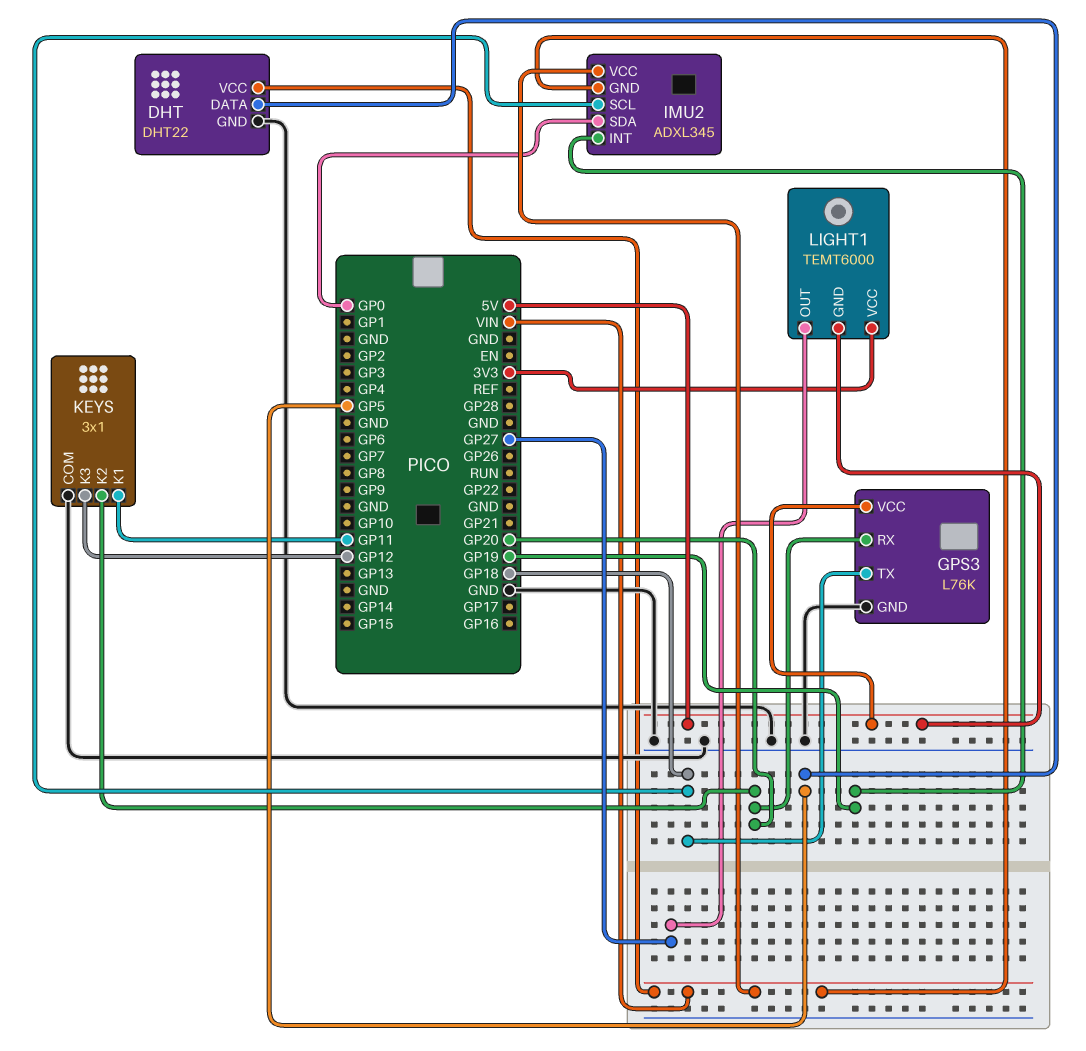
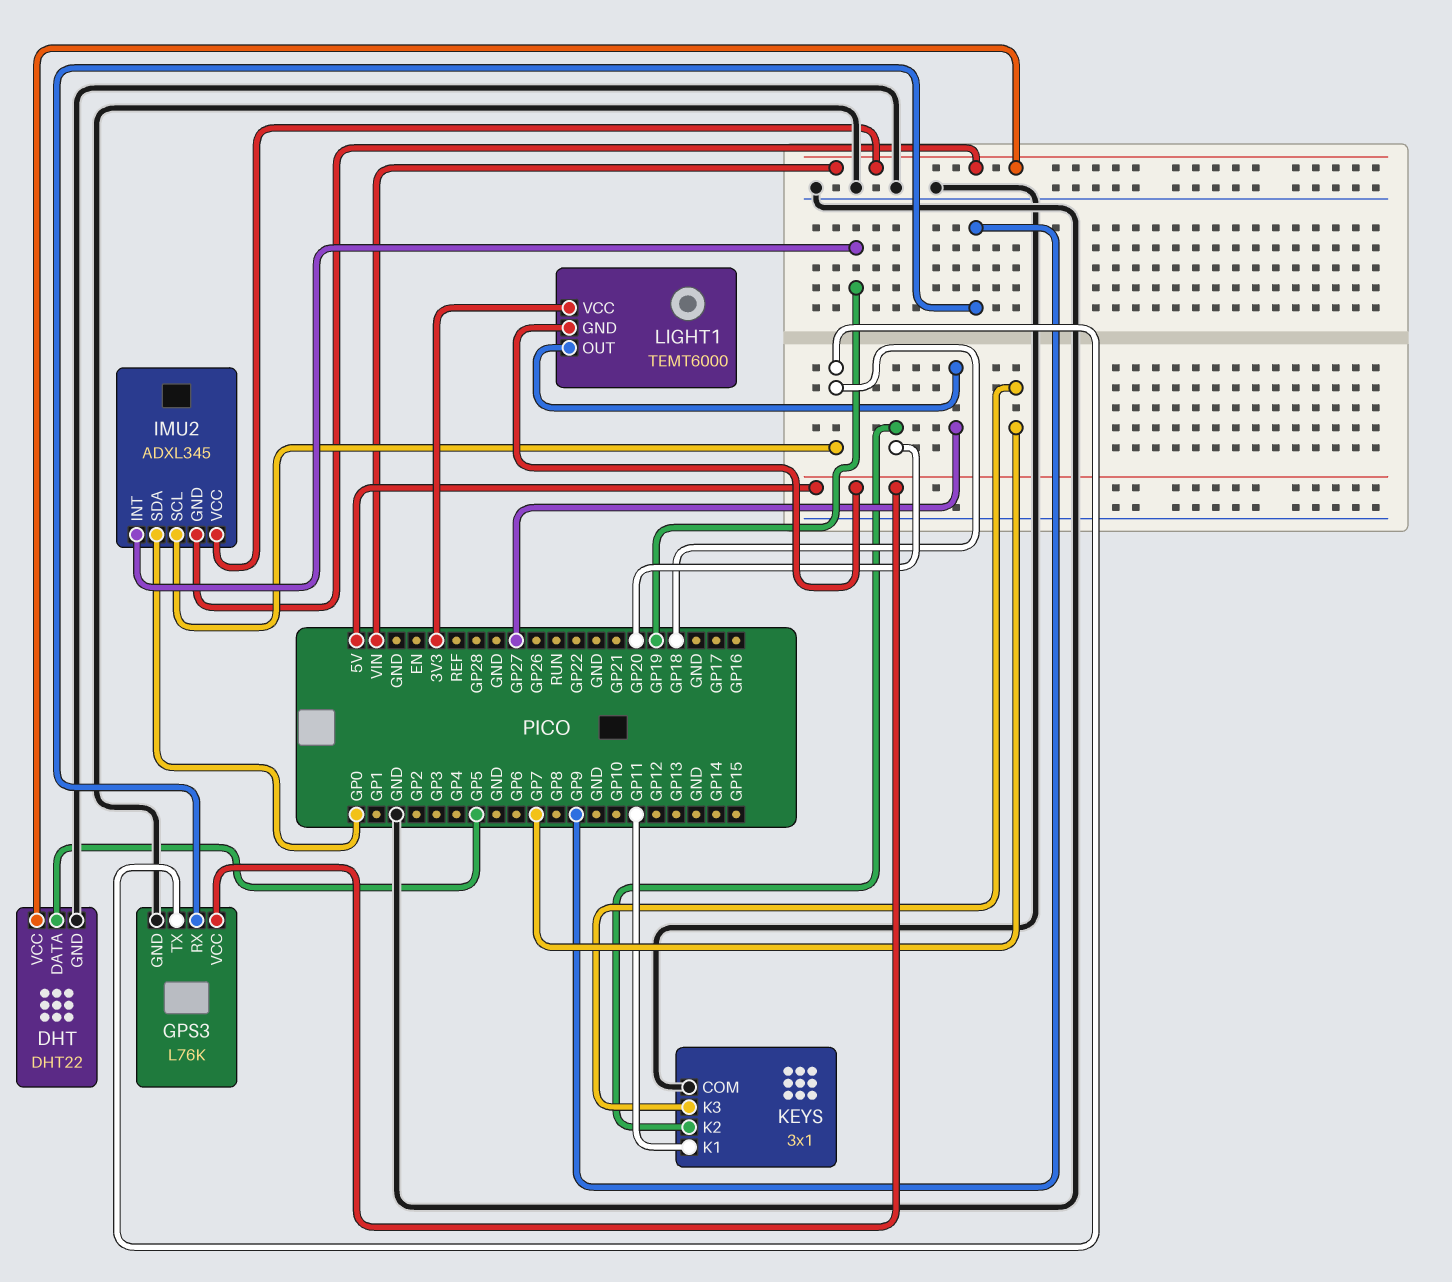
GPS3 pin RX: GP20 -> GP9
KEYS pin K3: GP12 -> GP7

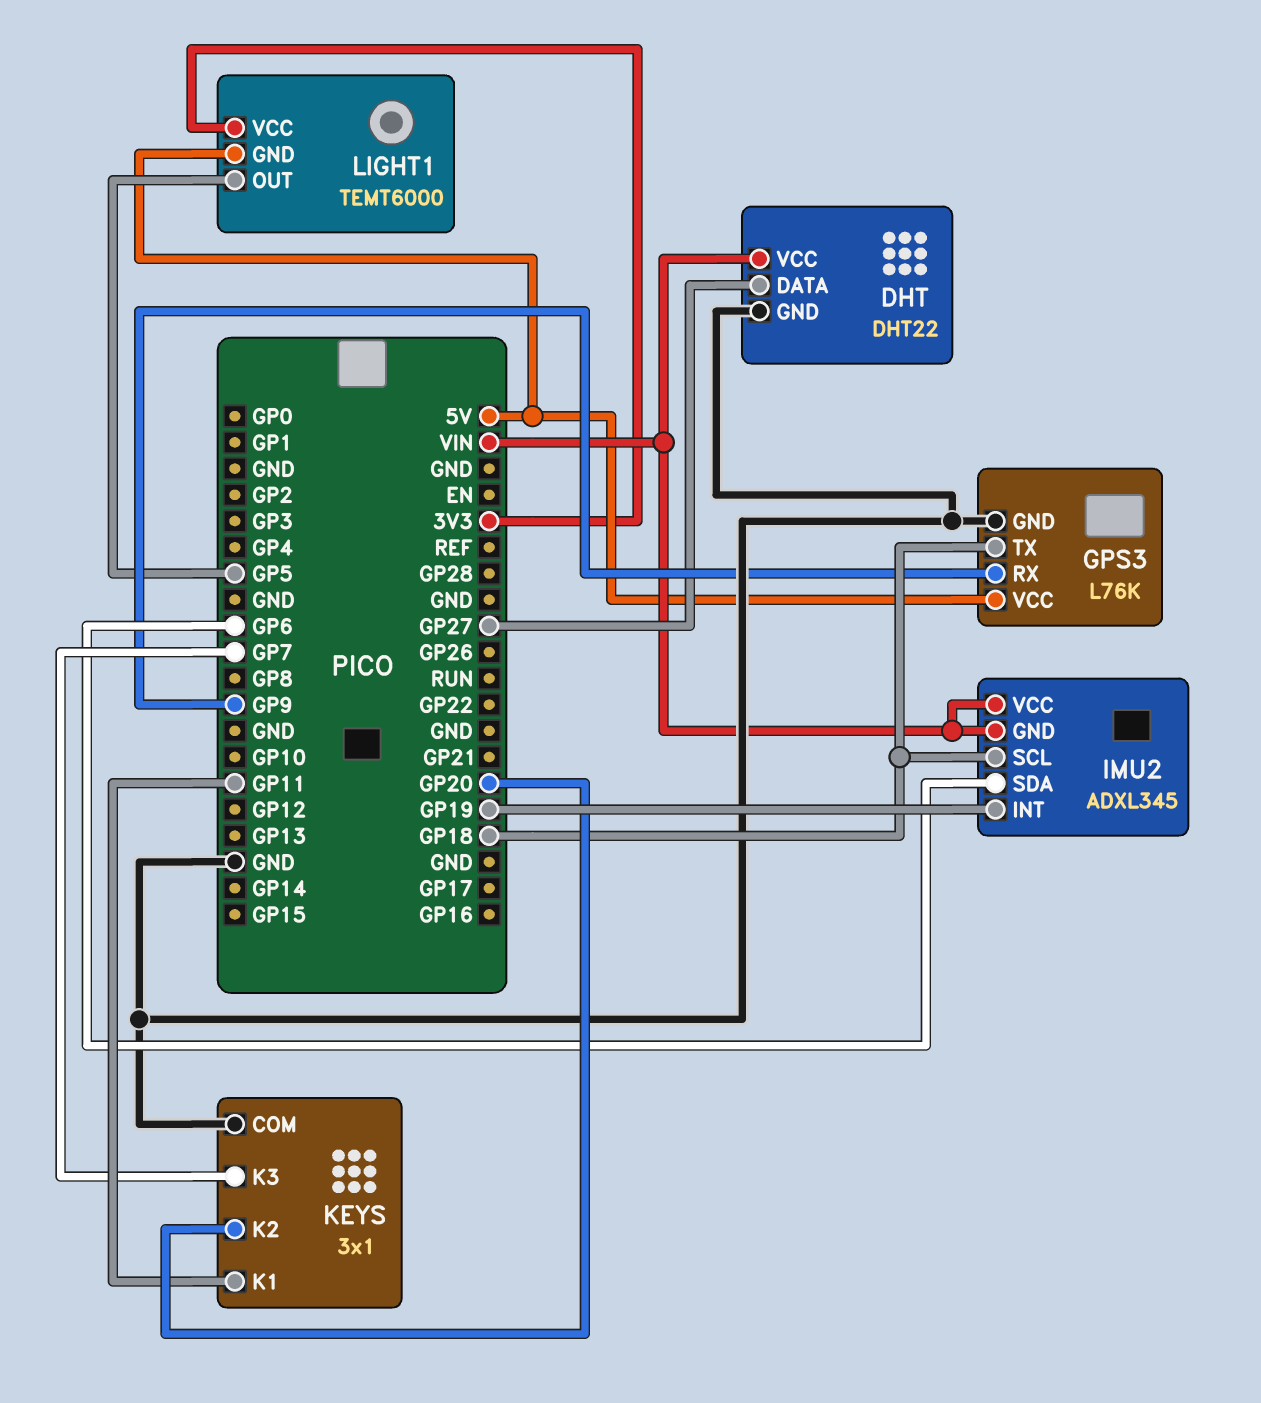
DHT pin DATA: GP5 -> GP27
IMU2 pin SDA: GP0 -> GP6
LIGHT1 pin OUT: GP27 -> GP5

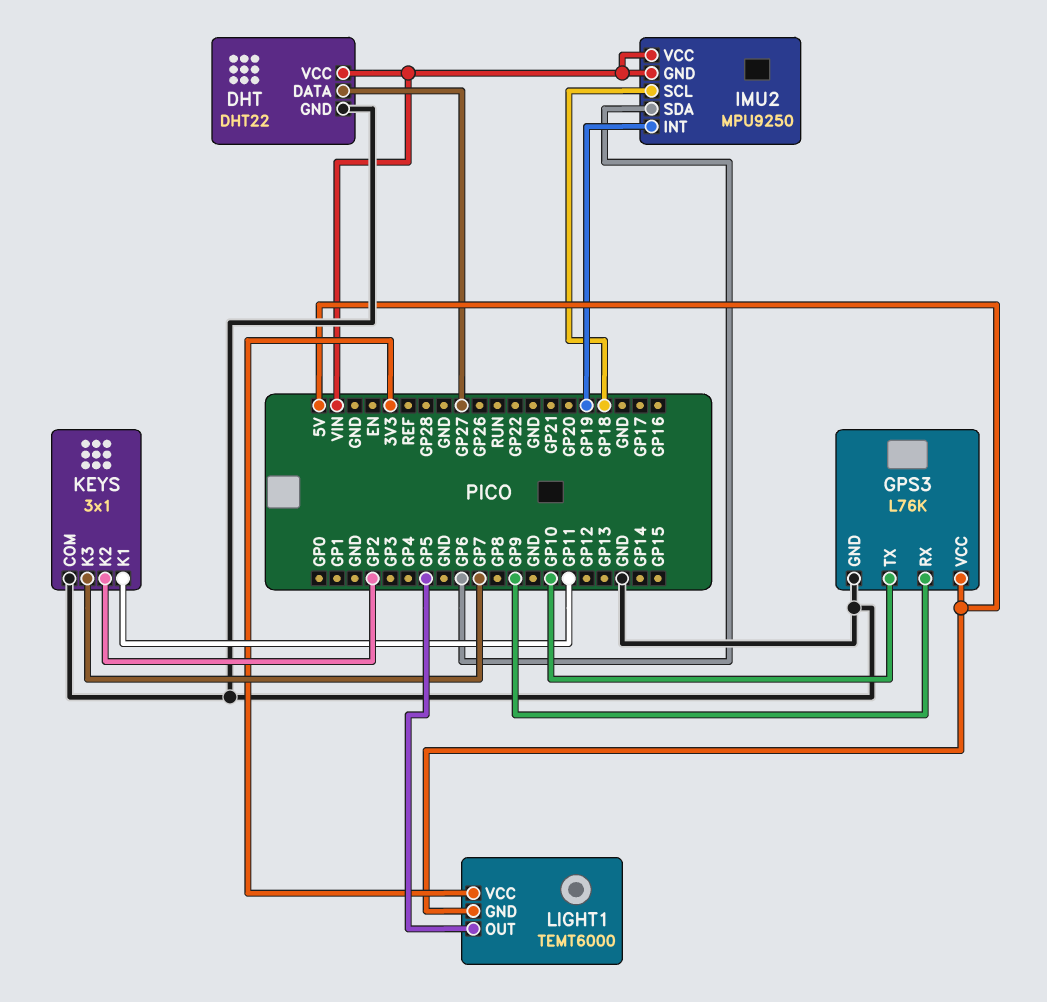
GPS3 pin TX: GP18 -> GP10
IMU2: ADXL345 -> MPU9250
KEYS pin K2: GP20 -> GP2

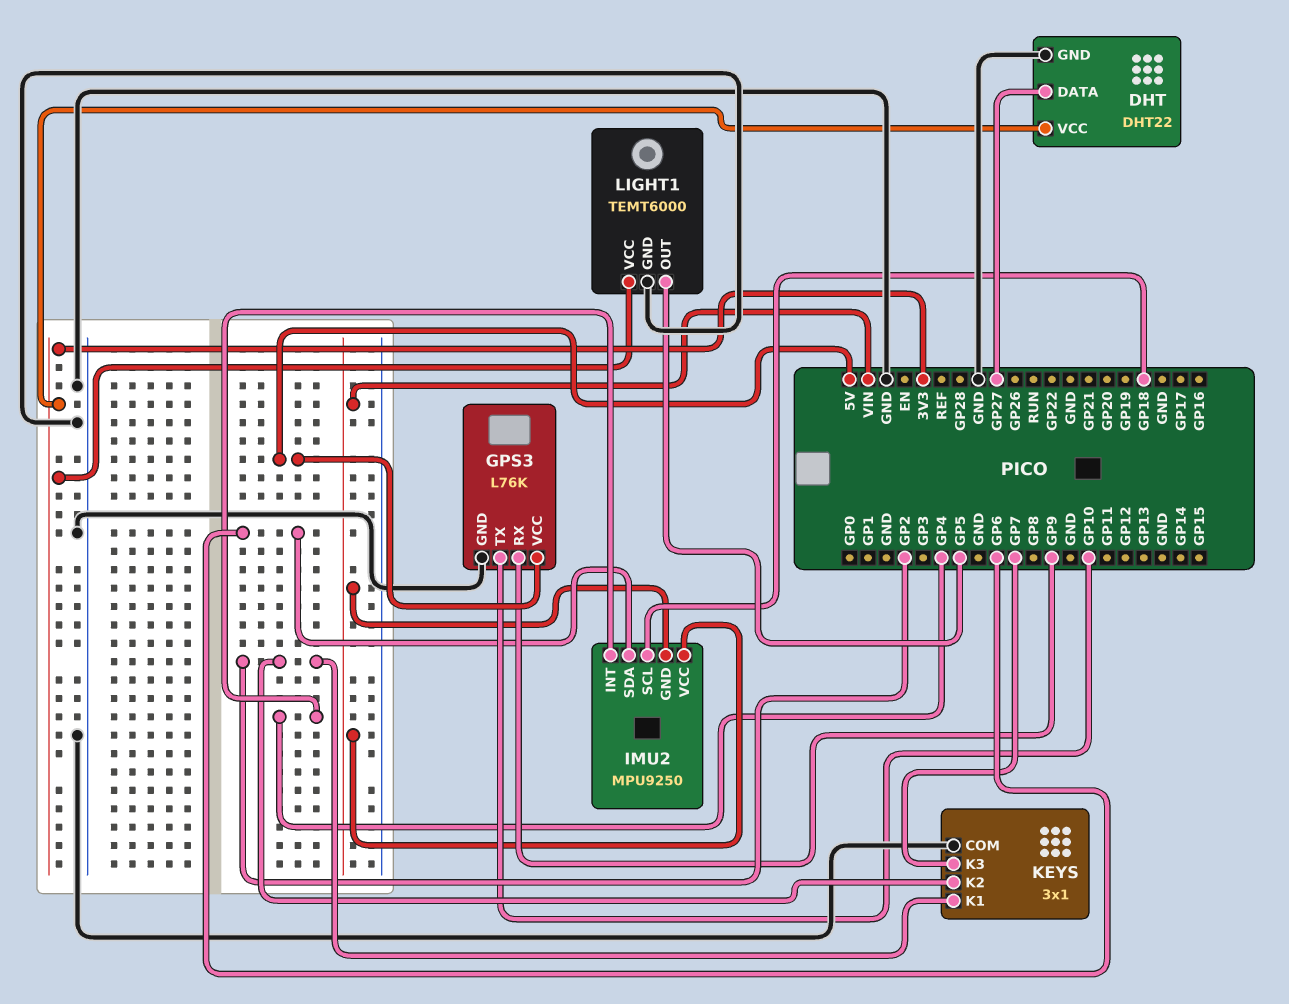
DHT pin VCC: VIN -> 3V3
IMU2 pin INT: GP19 -> GP4
KEYS pin K1: GP11 -> GP2
LIGHT1 pin GND: 5V -> GND

